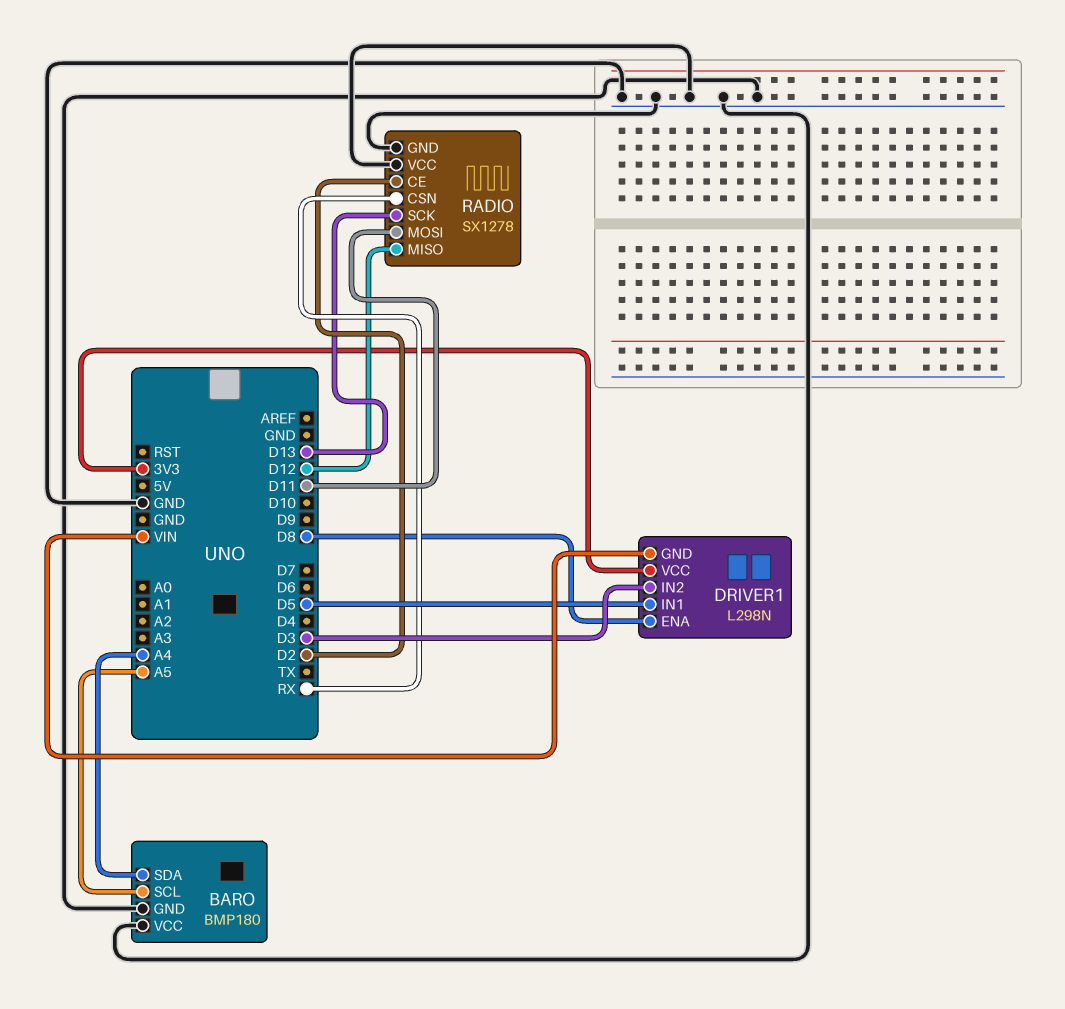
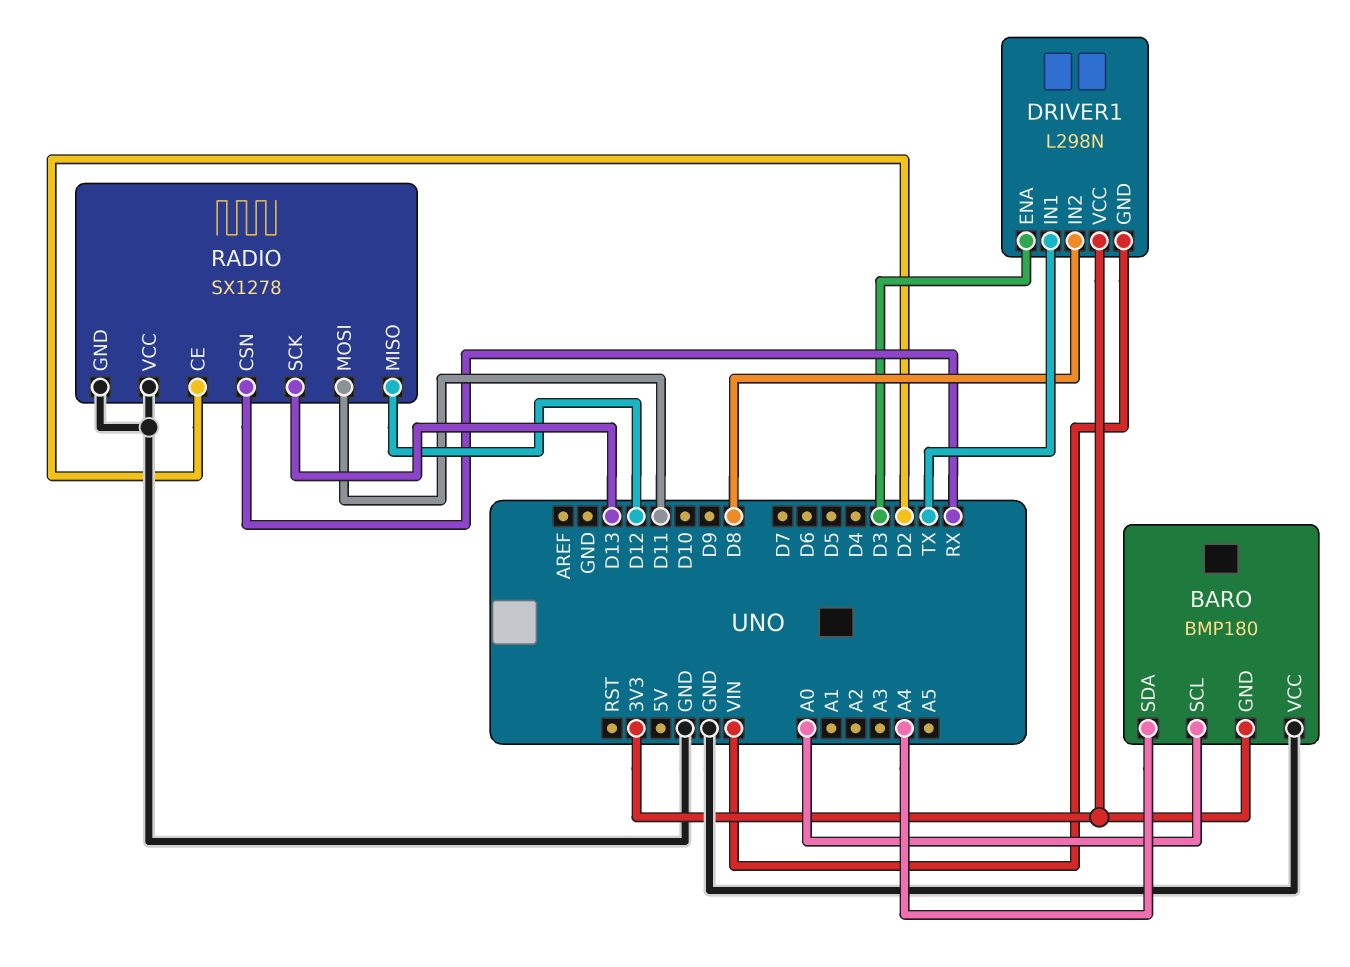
BARO pin GND: GND -> 3V3
BARO pin SCL: A5 -> A0
DRIVER1 pin ENA: D8 -> D3
DRIVER1 pin IN1: D5 -> TX
DRIVER1 pin IN2: D3 -> D8

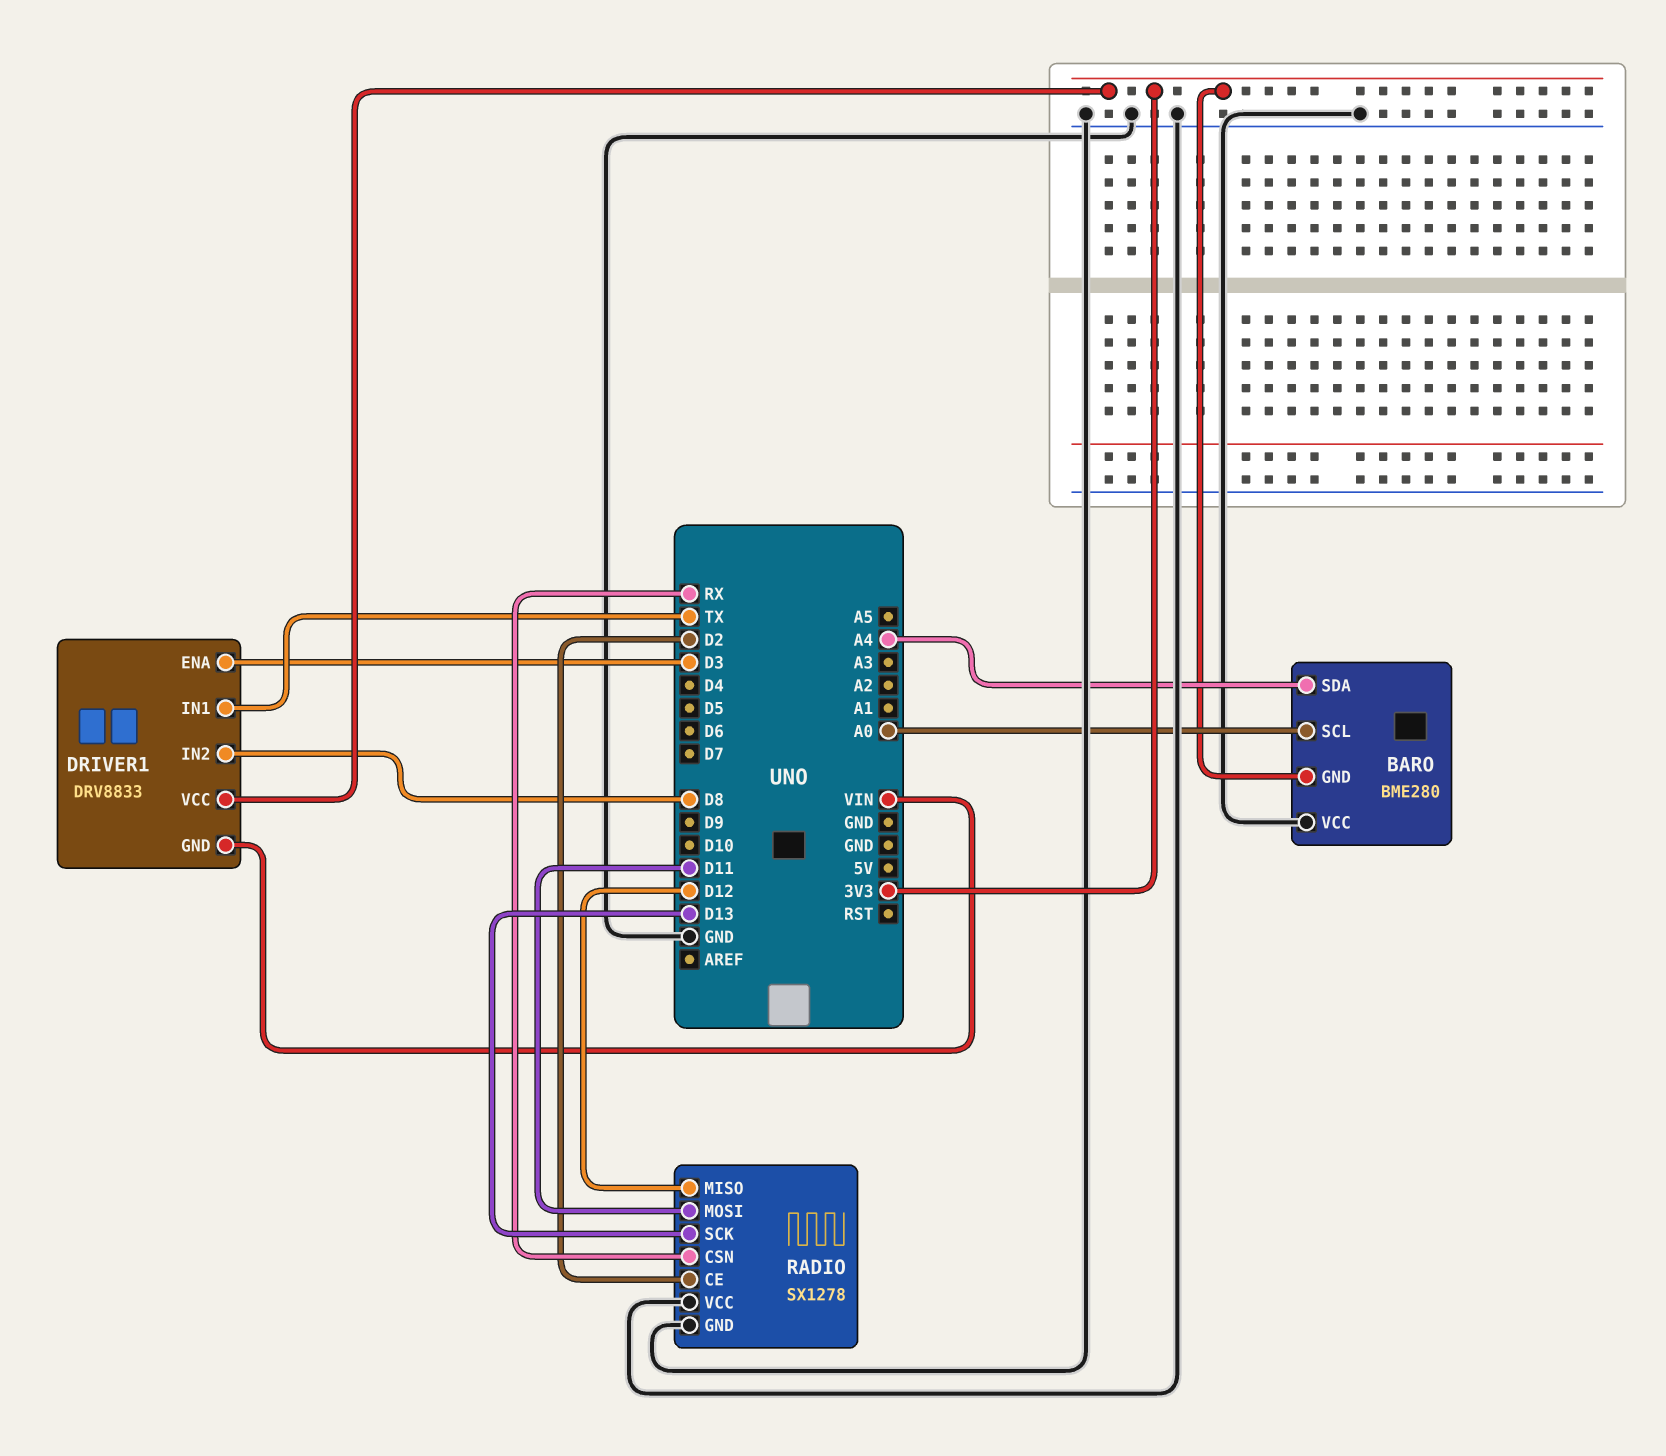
BARO: BMP180 -> BME280
DRIVER1: L298N -> DRV8833

